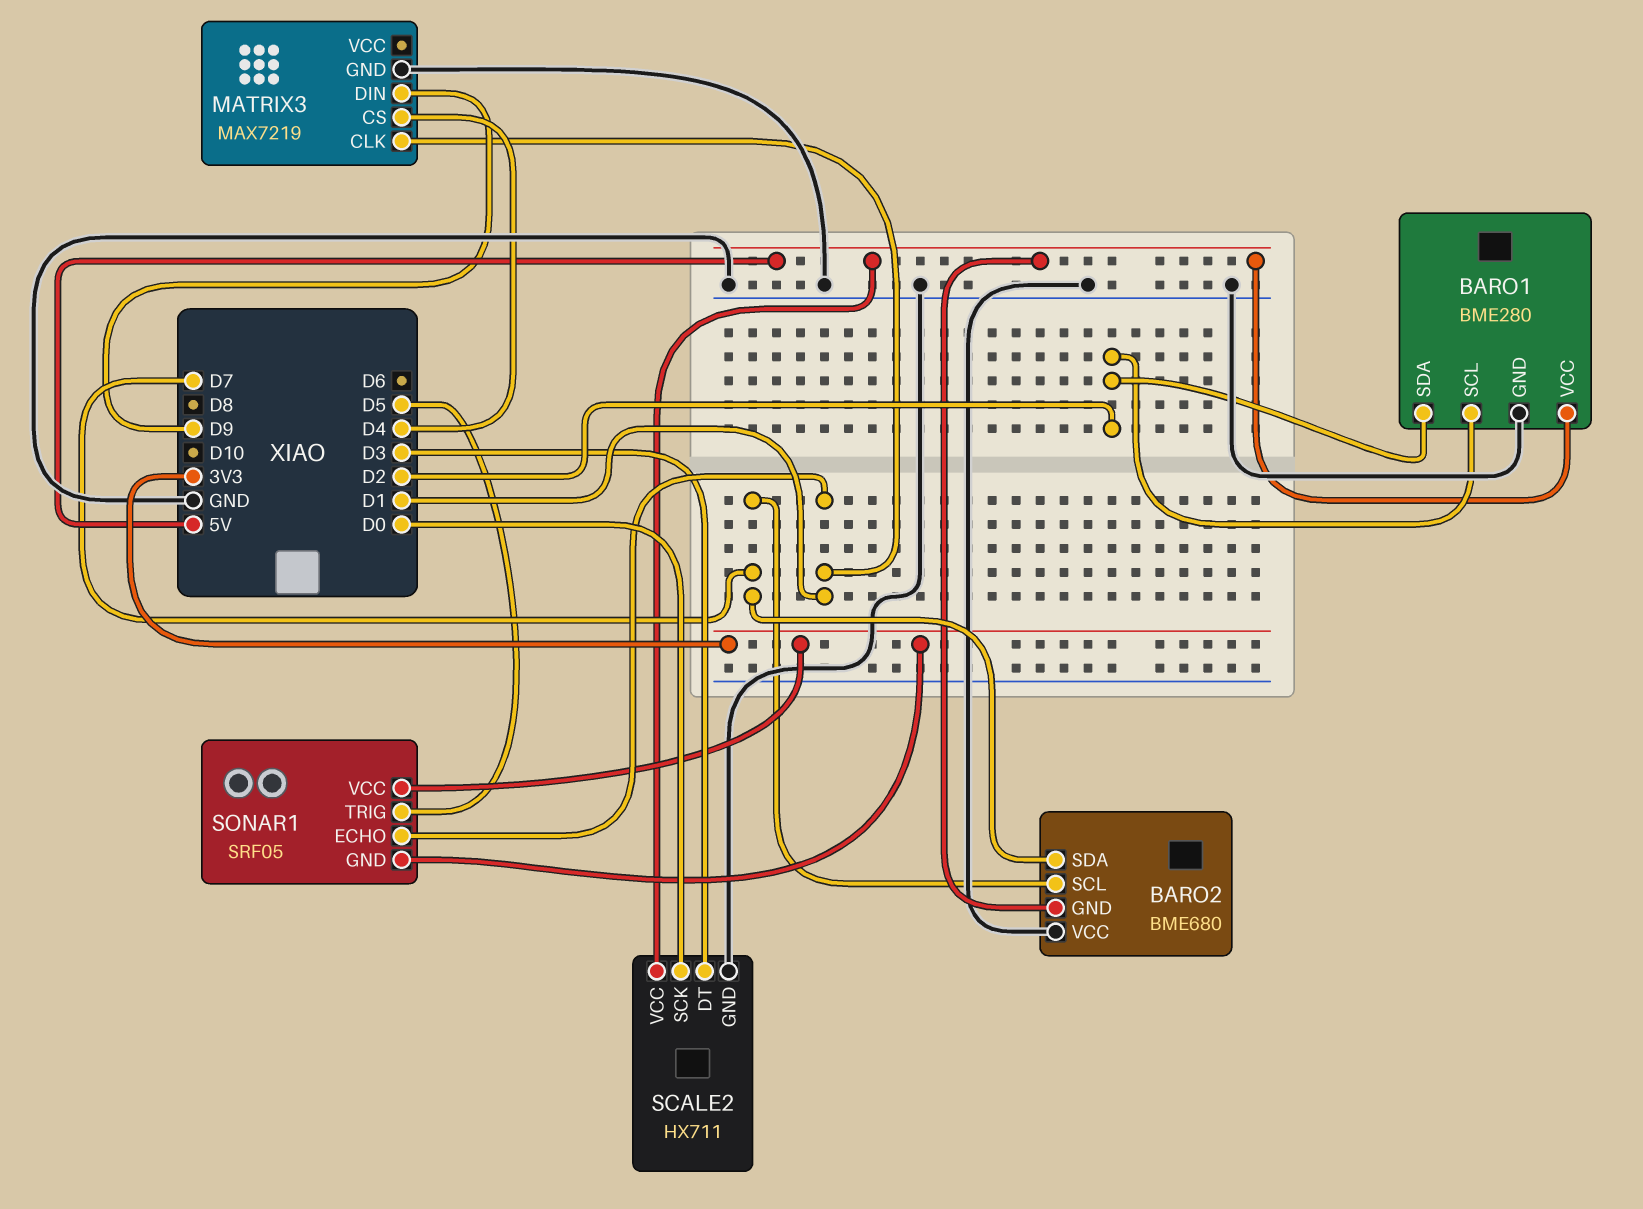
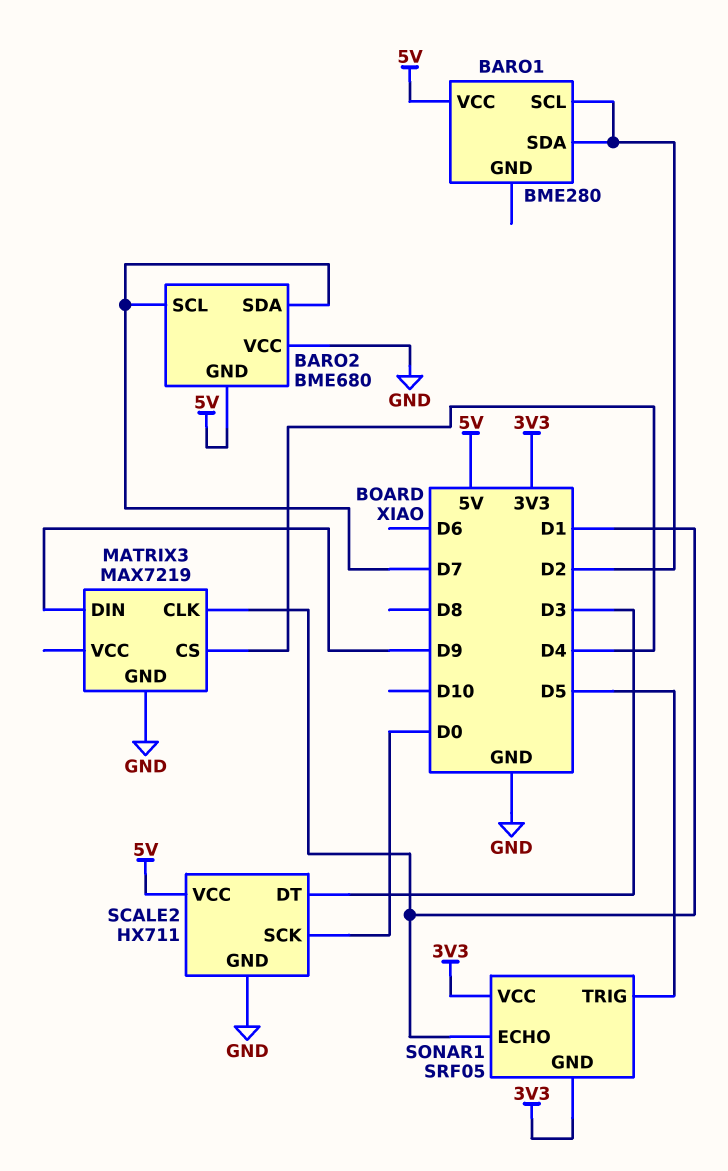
BARO1 pin GND: GND -> none

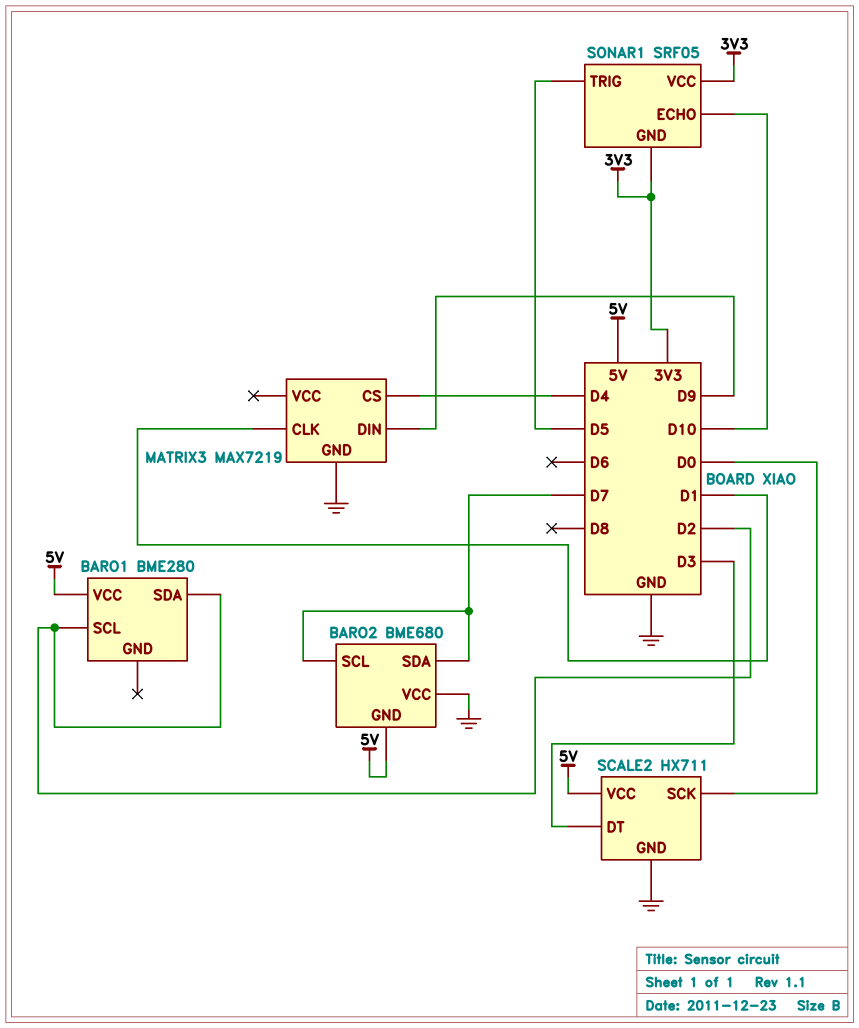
SONAR1 pin ECHO: D1 -> D10

